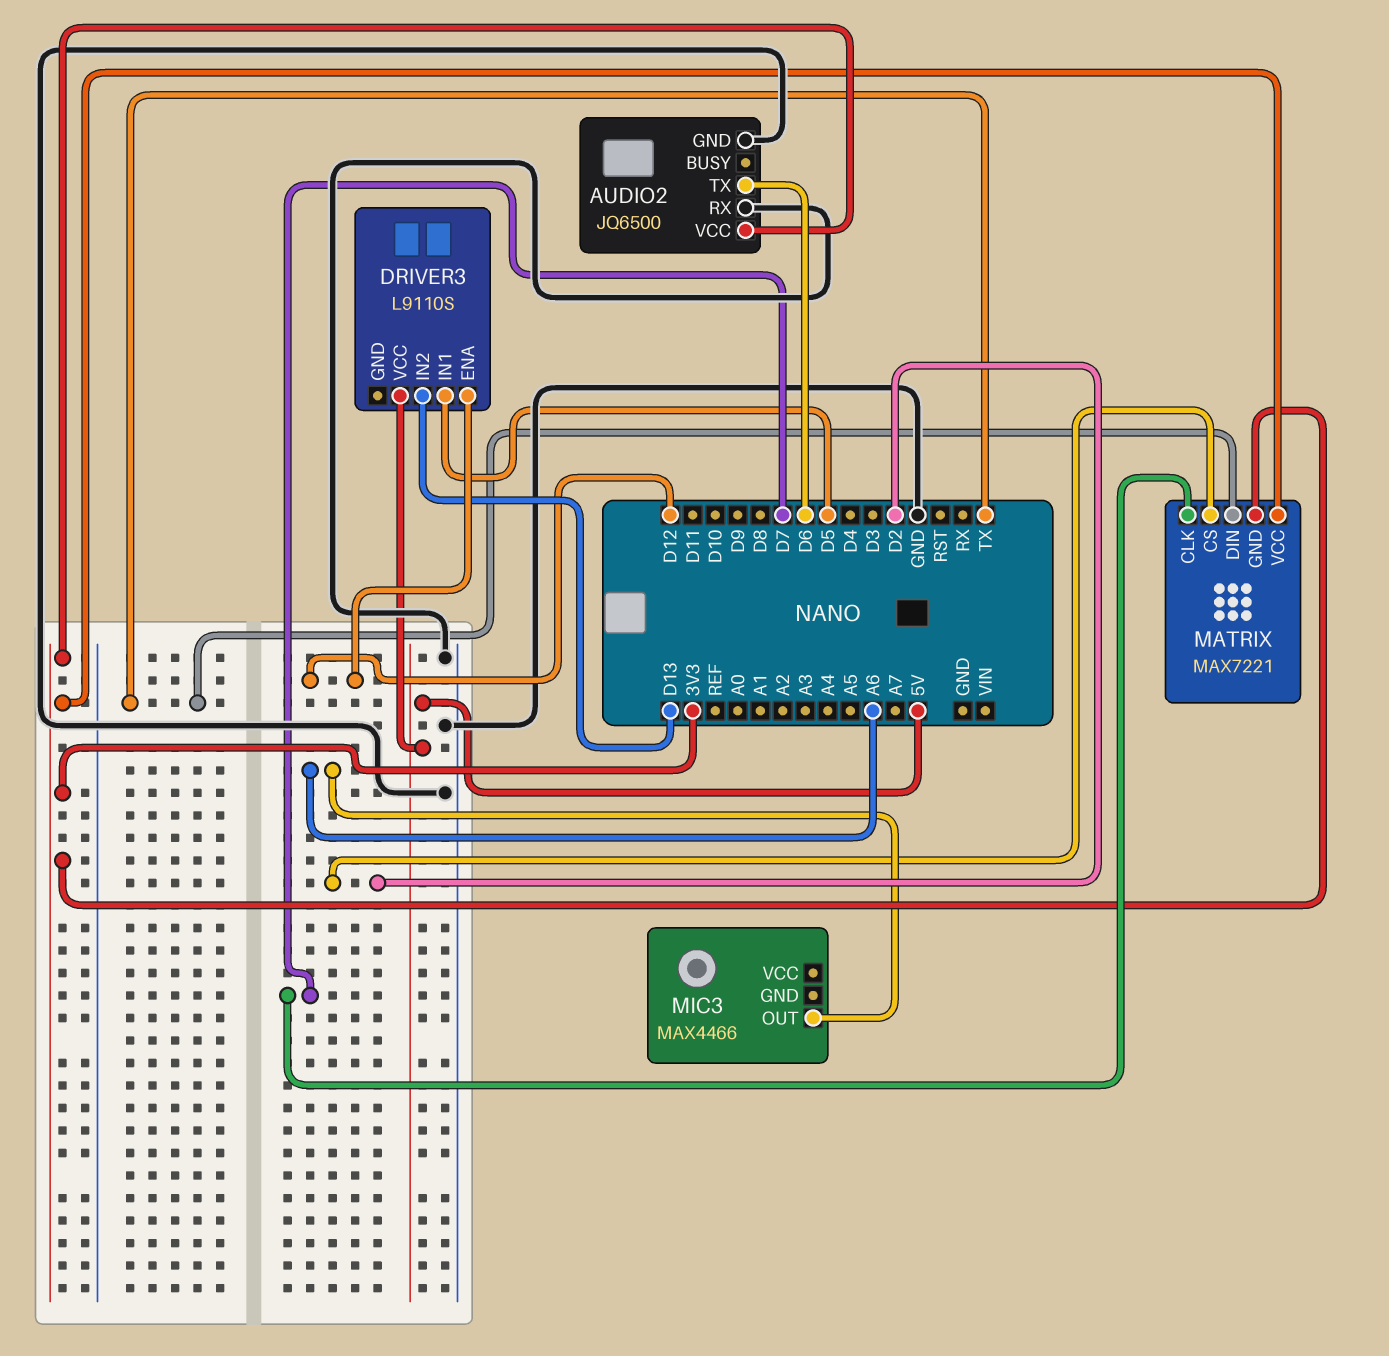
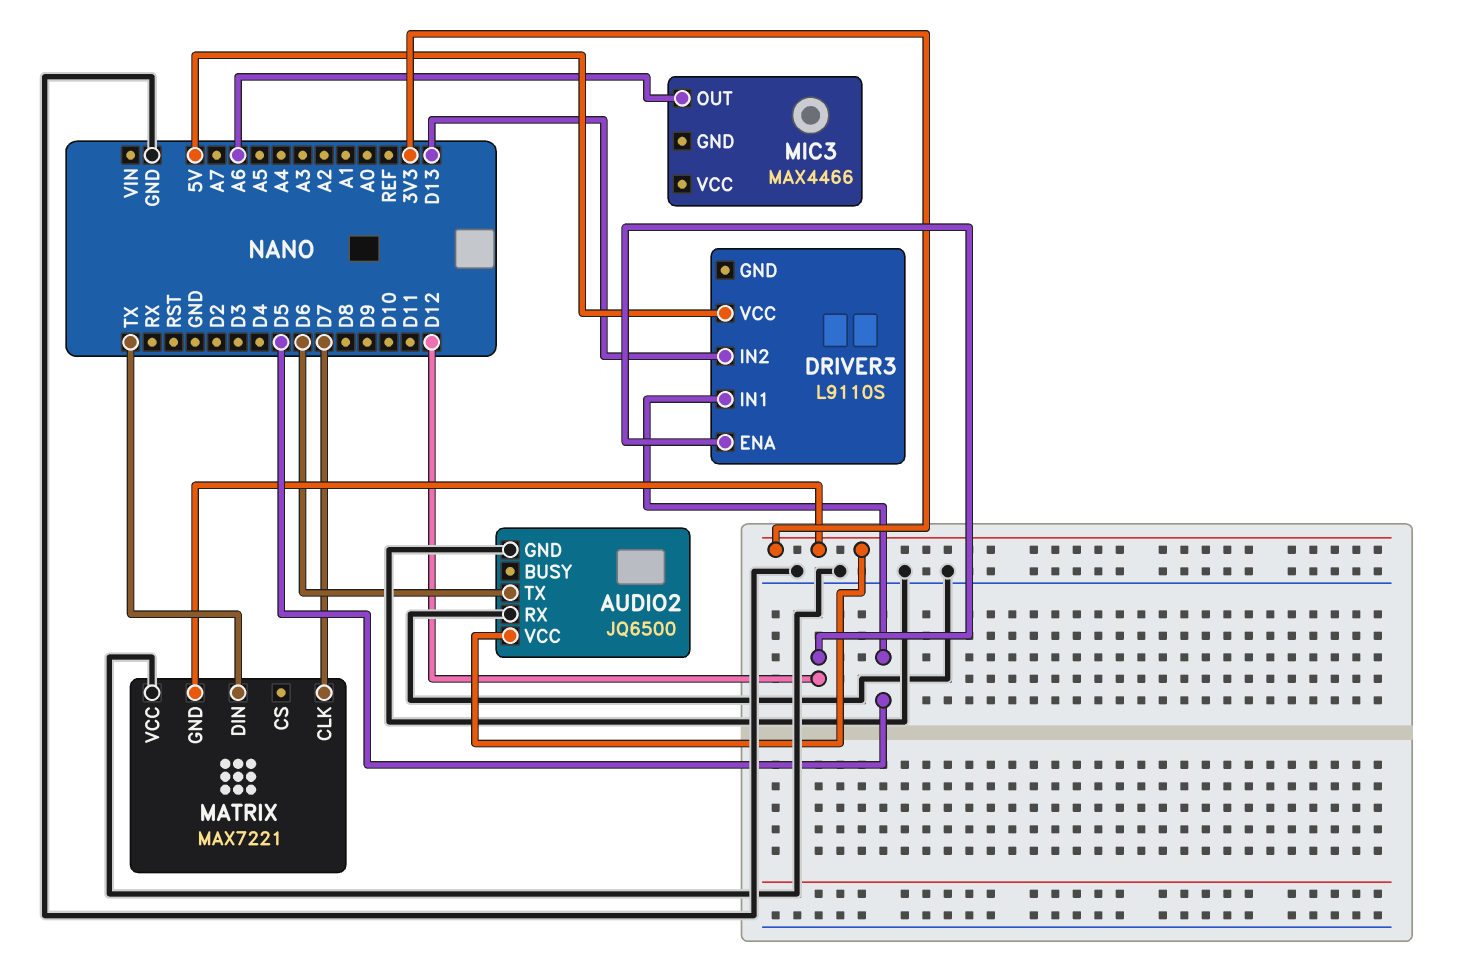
MATRIX pin CS: D2 -> none
MATRIX pin VCC: 3V3 -> GND

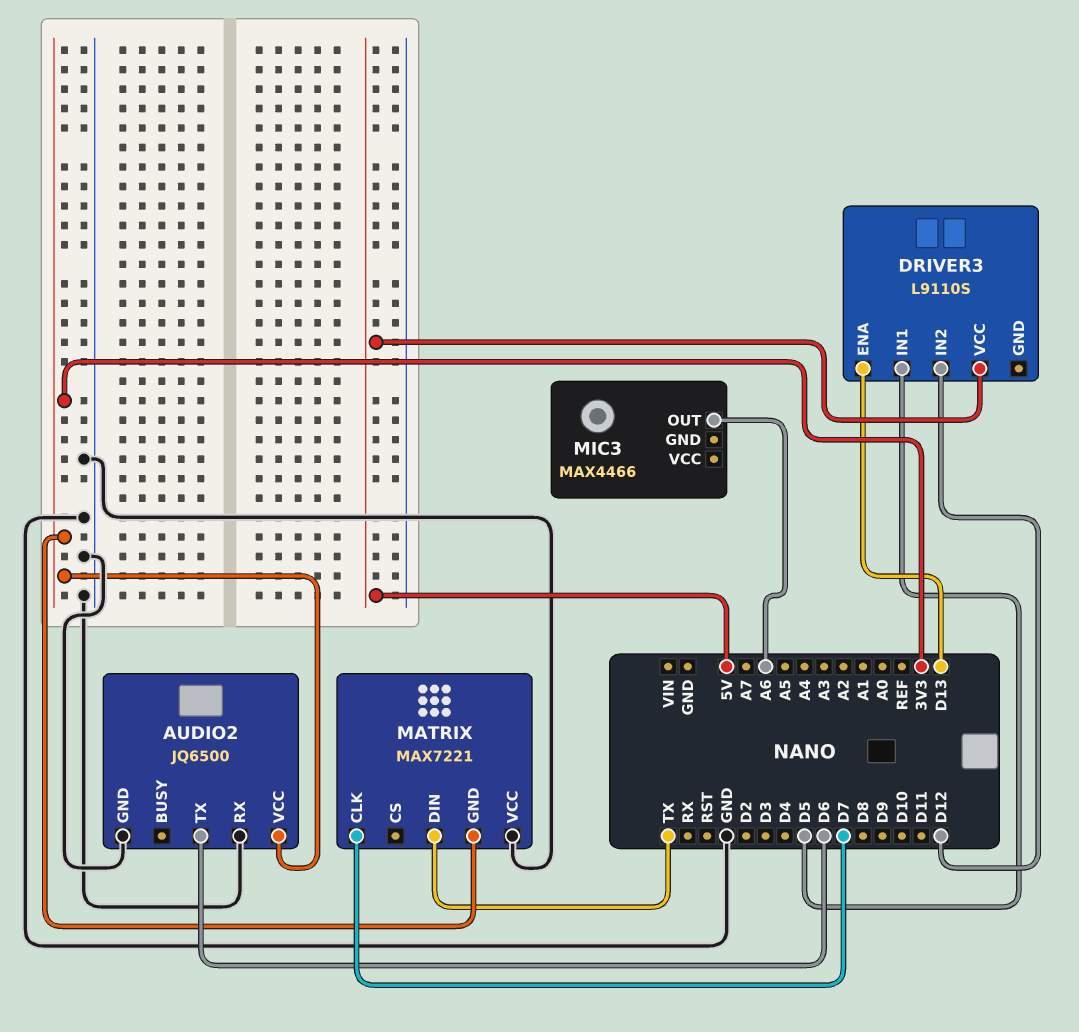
DRIVER3 pin ENA: D12 -> D13
DRIVER3 pin IN2: D13 -> D12

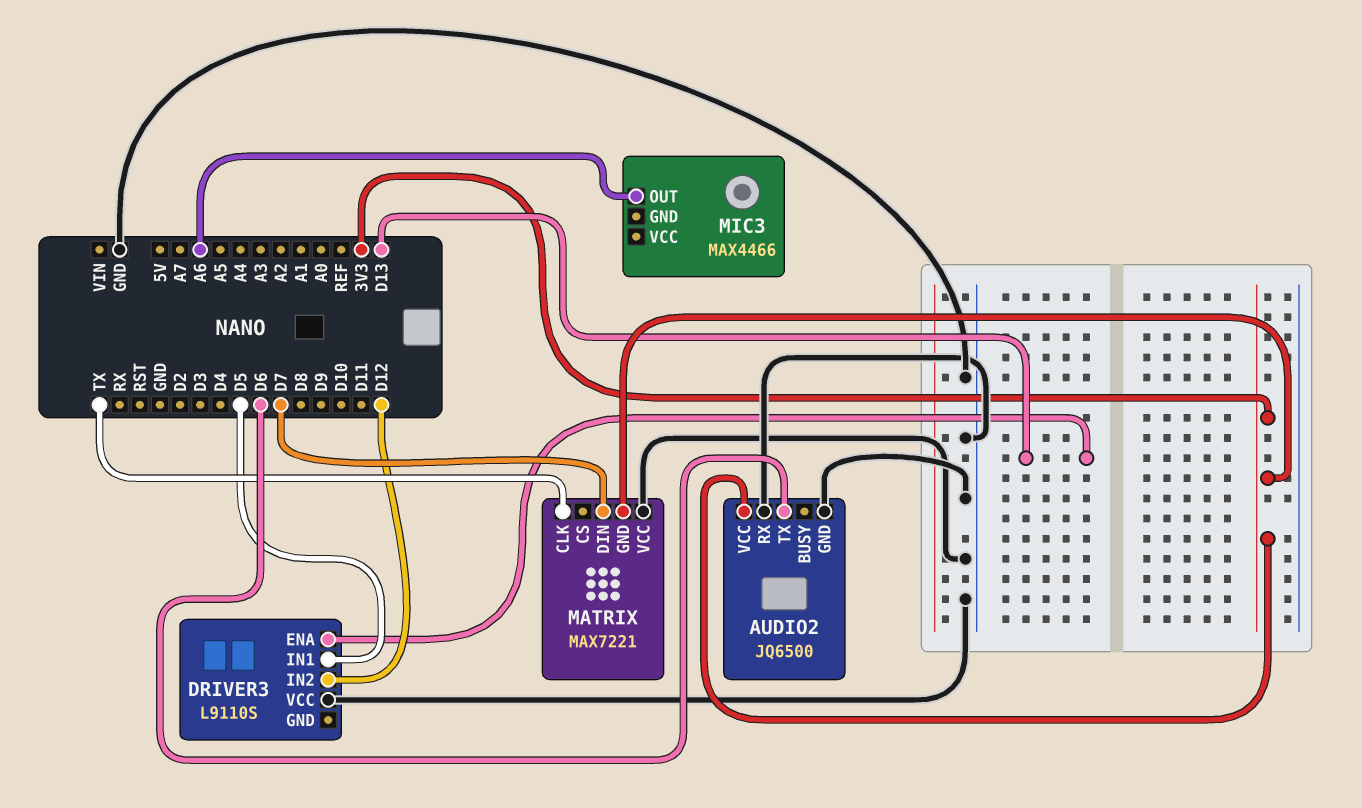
DRIVER3 pin VCC: 5V -> GND
MATRIX pin CLK: D7 -> TX
MATRIX pin DIN: TX -> D7

